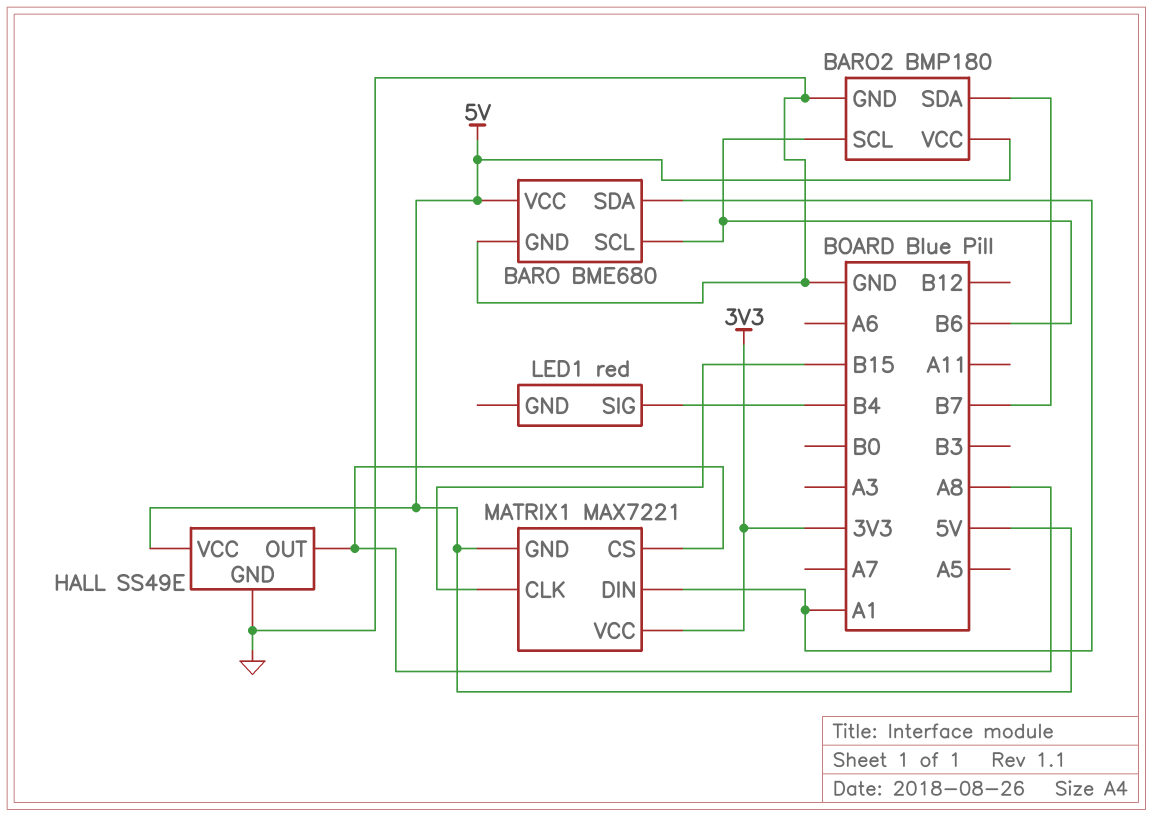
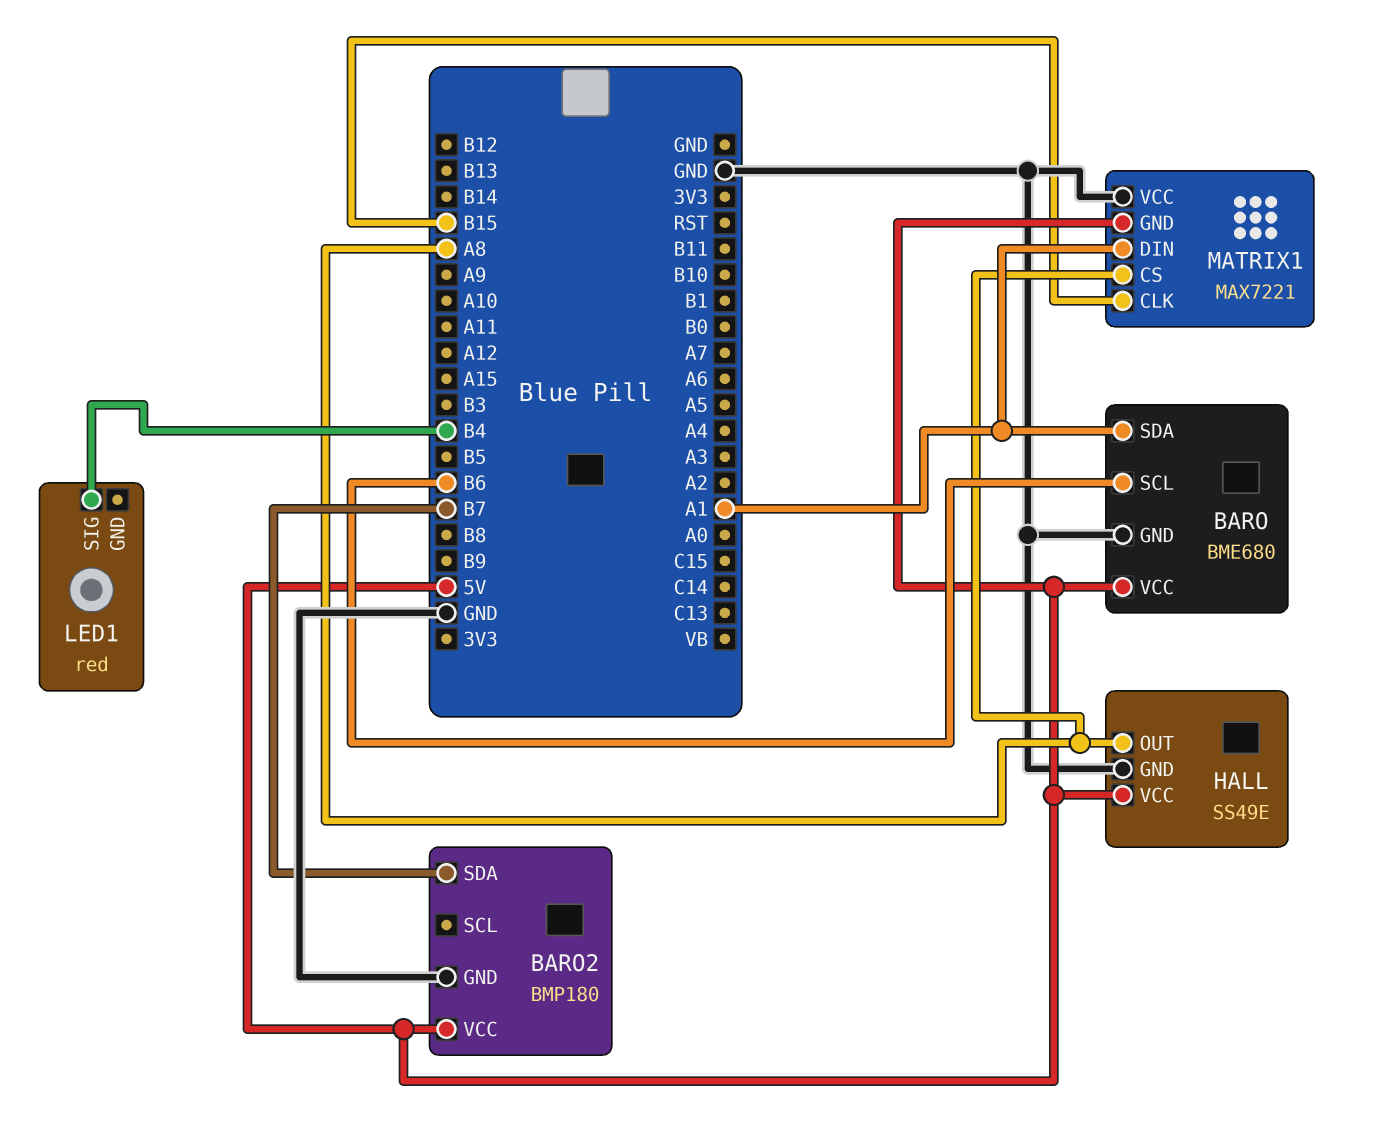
BARO2 pin SCL: B6 -> none
MATRIX1 pin VCC: 3V3 -> GND

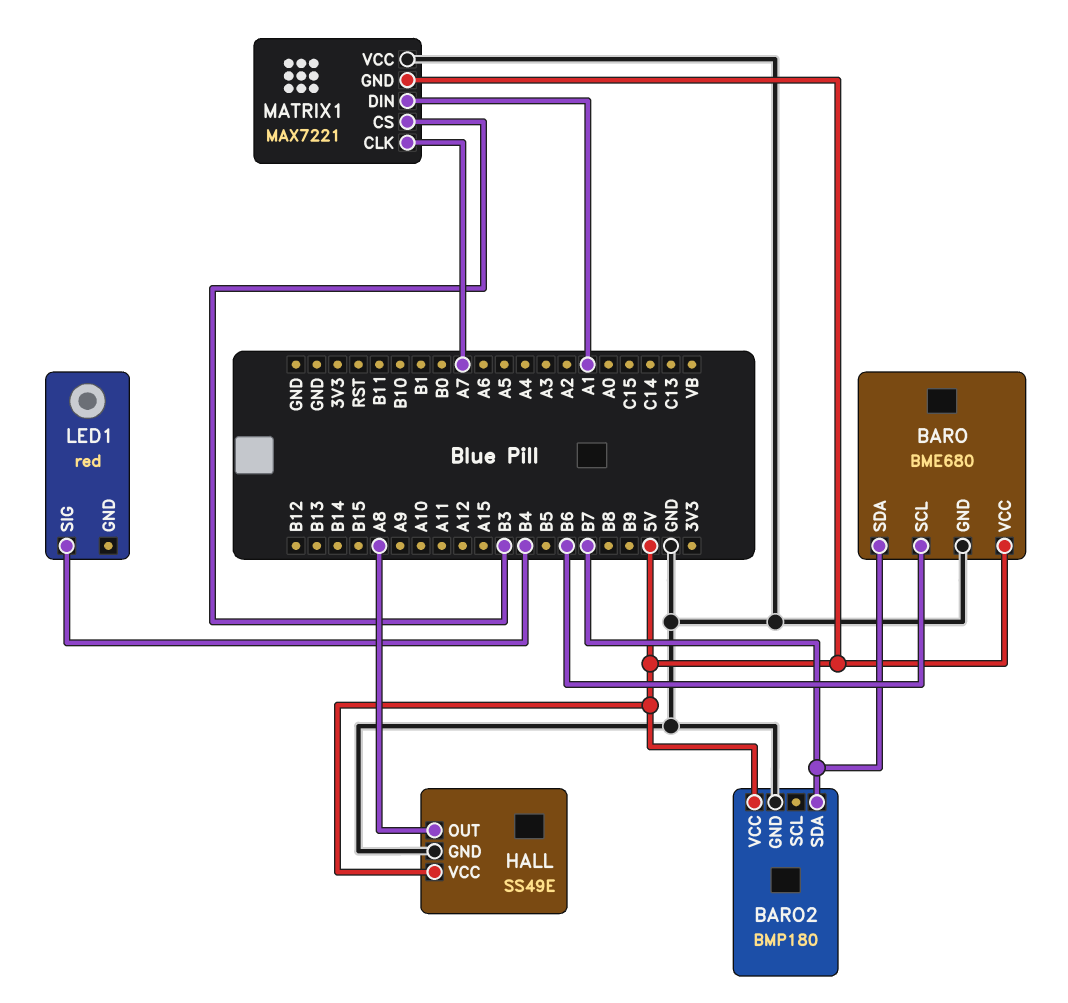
BARO pin SDA: A1 -> B7
MATRIX1 pin CLK: B15 -> A7
MATRIX1 pin CS: A8 -> B3

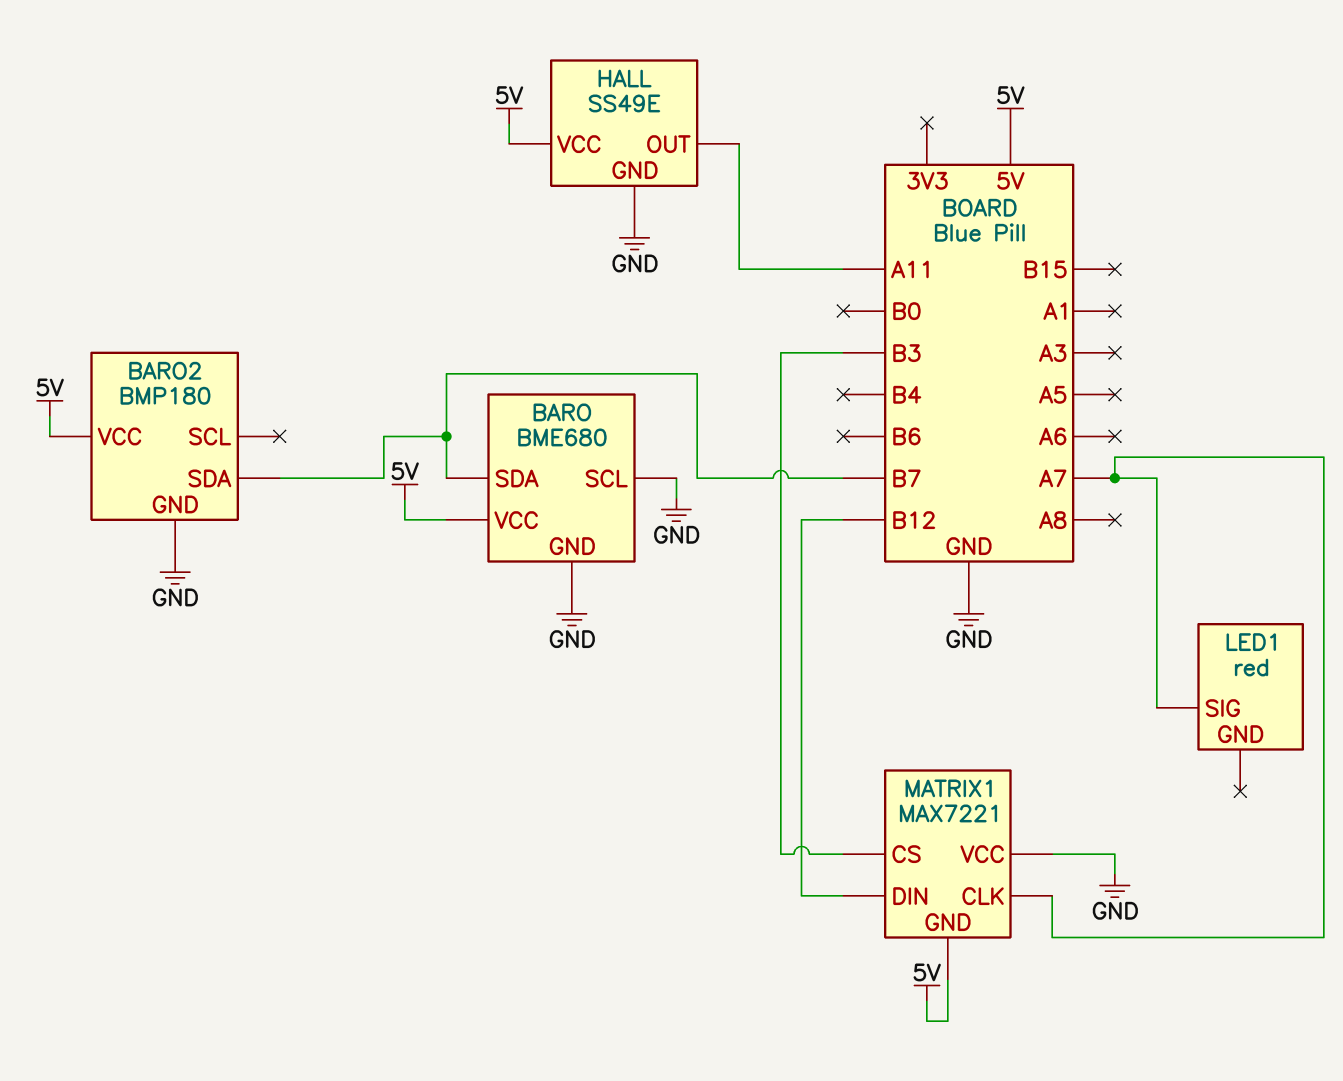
BARO pin SCL: B6 -> GND
HALL pin OUT: A8 -> A11
LED1 pin SIG: B4 -> A7
MATRIX1 pin DIN: A1 -> B12

